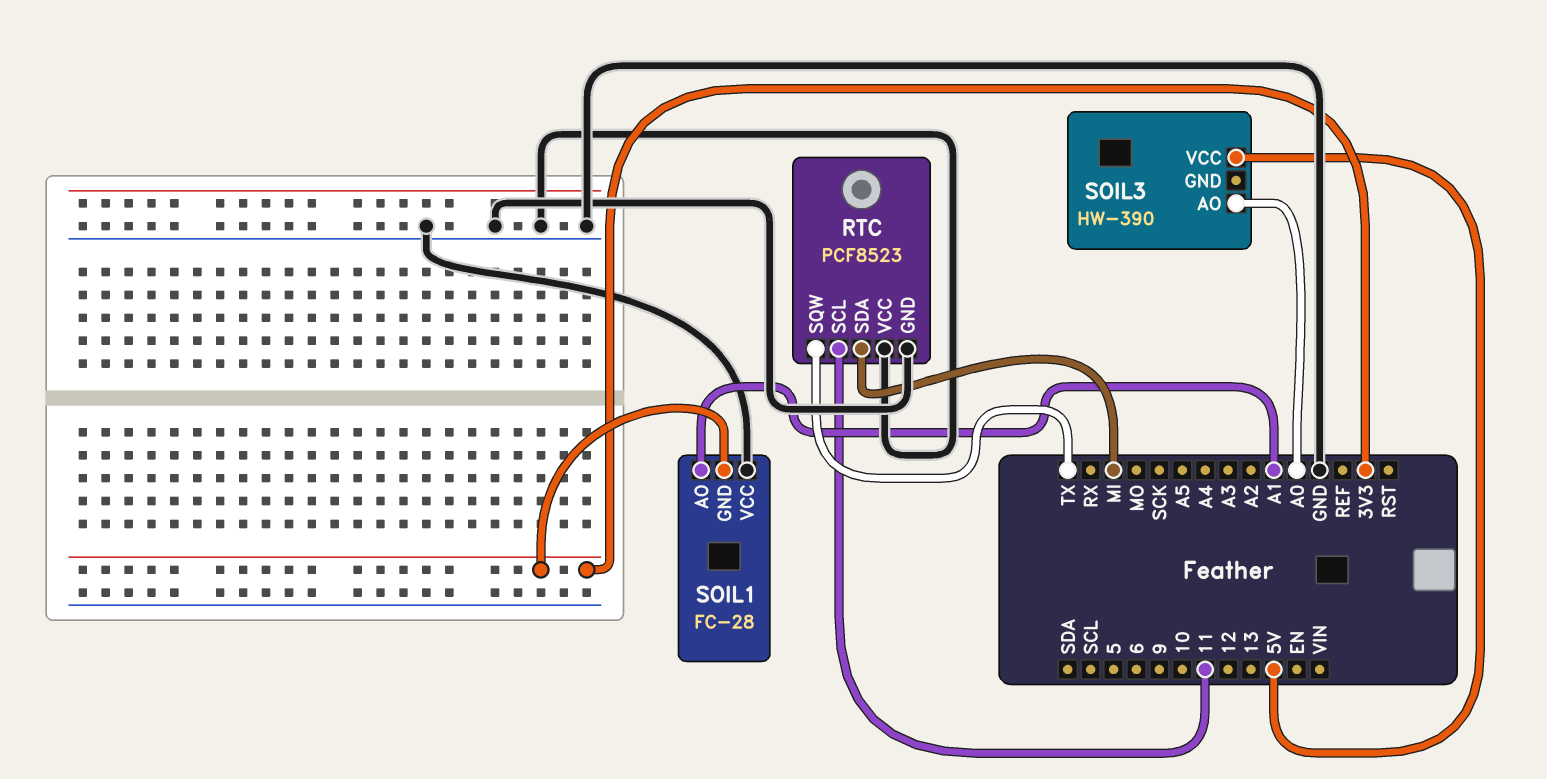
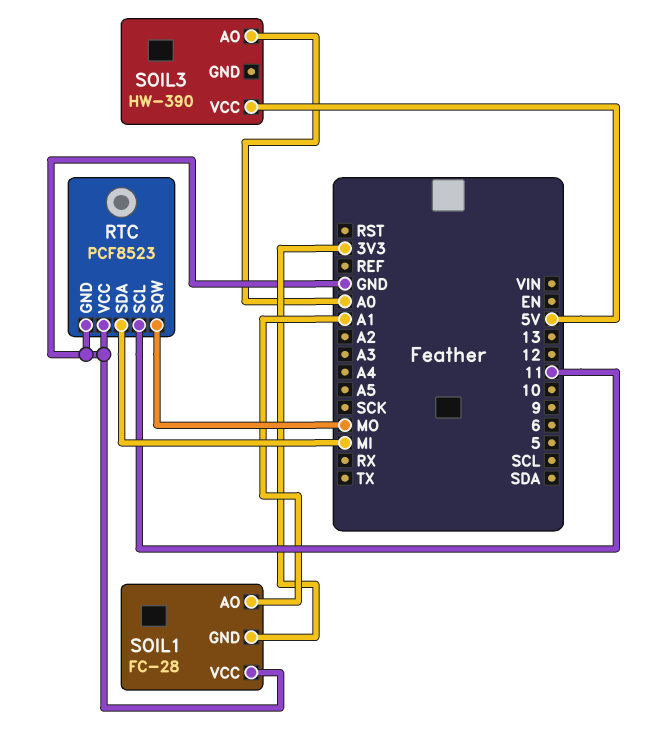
RTC pin SQW: TX -> MO

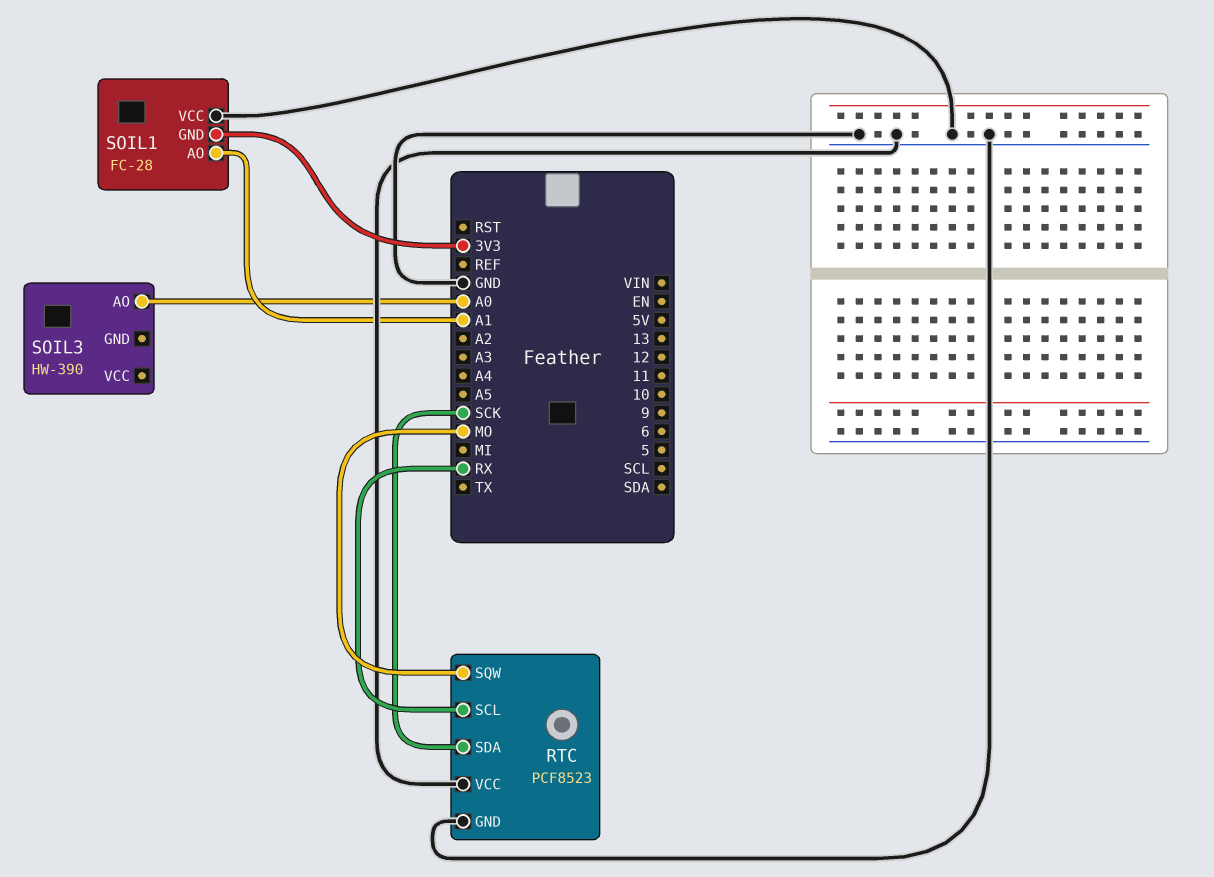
RTC pin SCL: 11 -> RX
RTC pin SDA: MI -> SCK
SOIL3 pin VCC: 5V -> none

